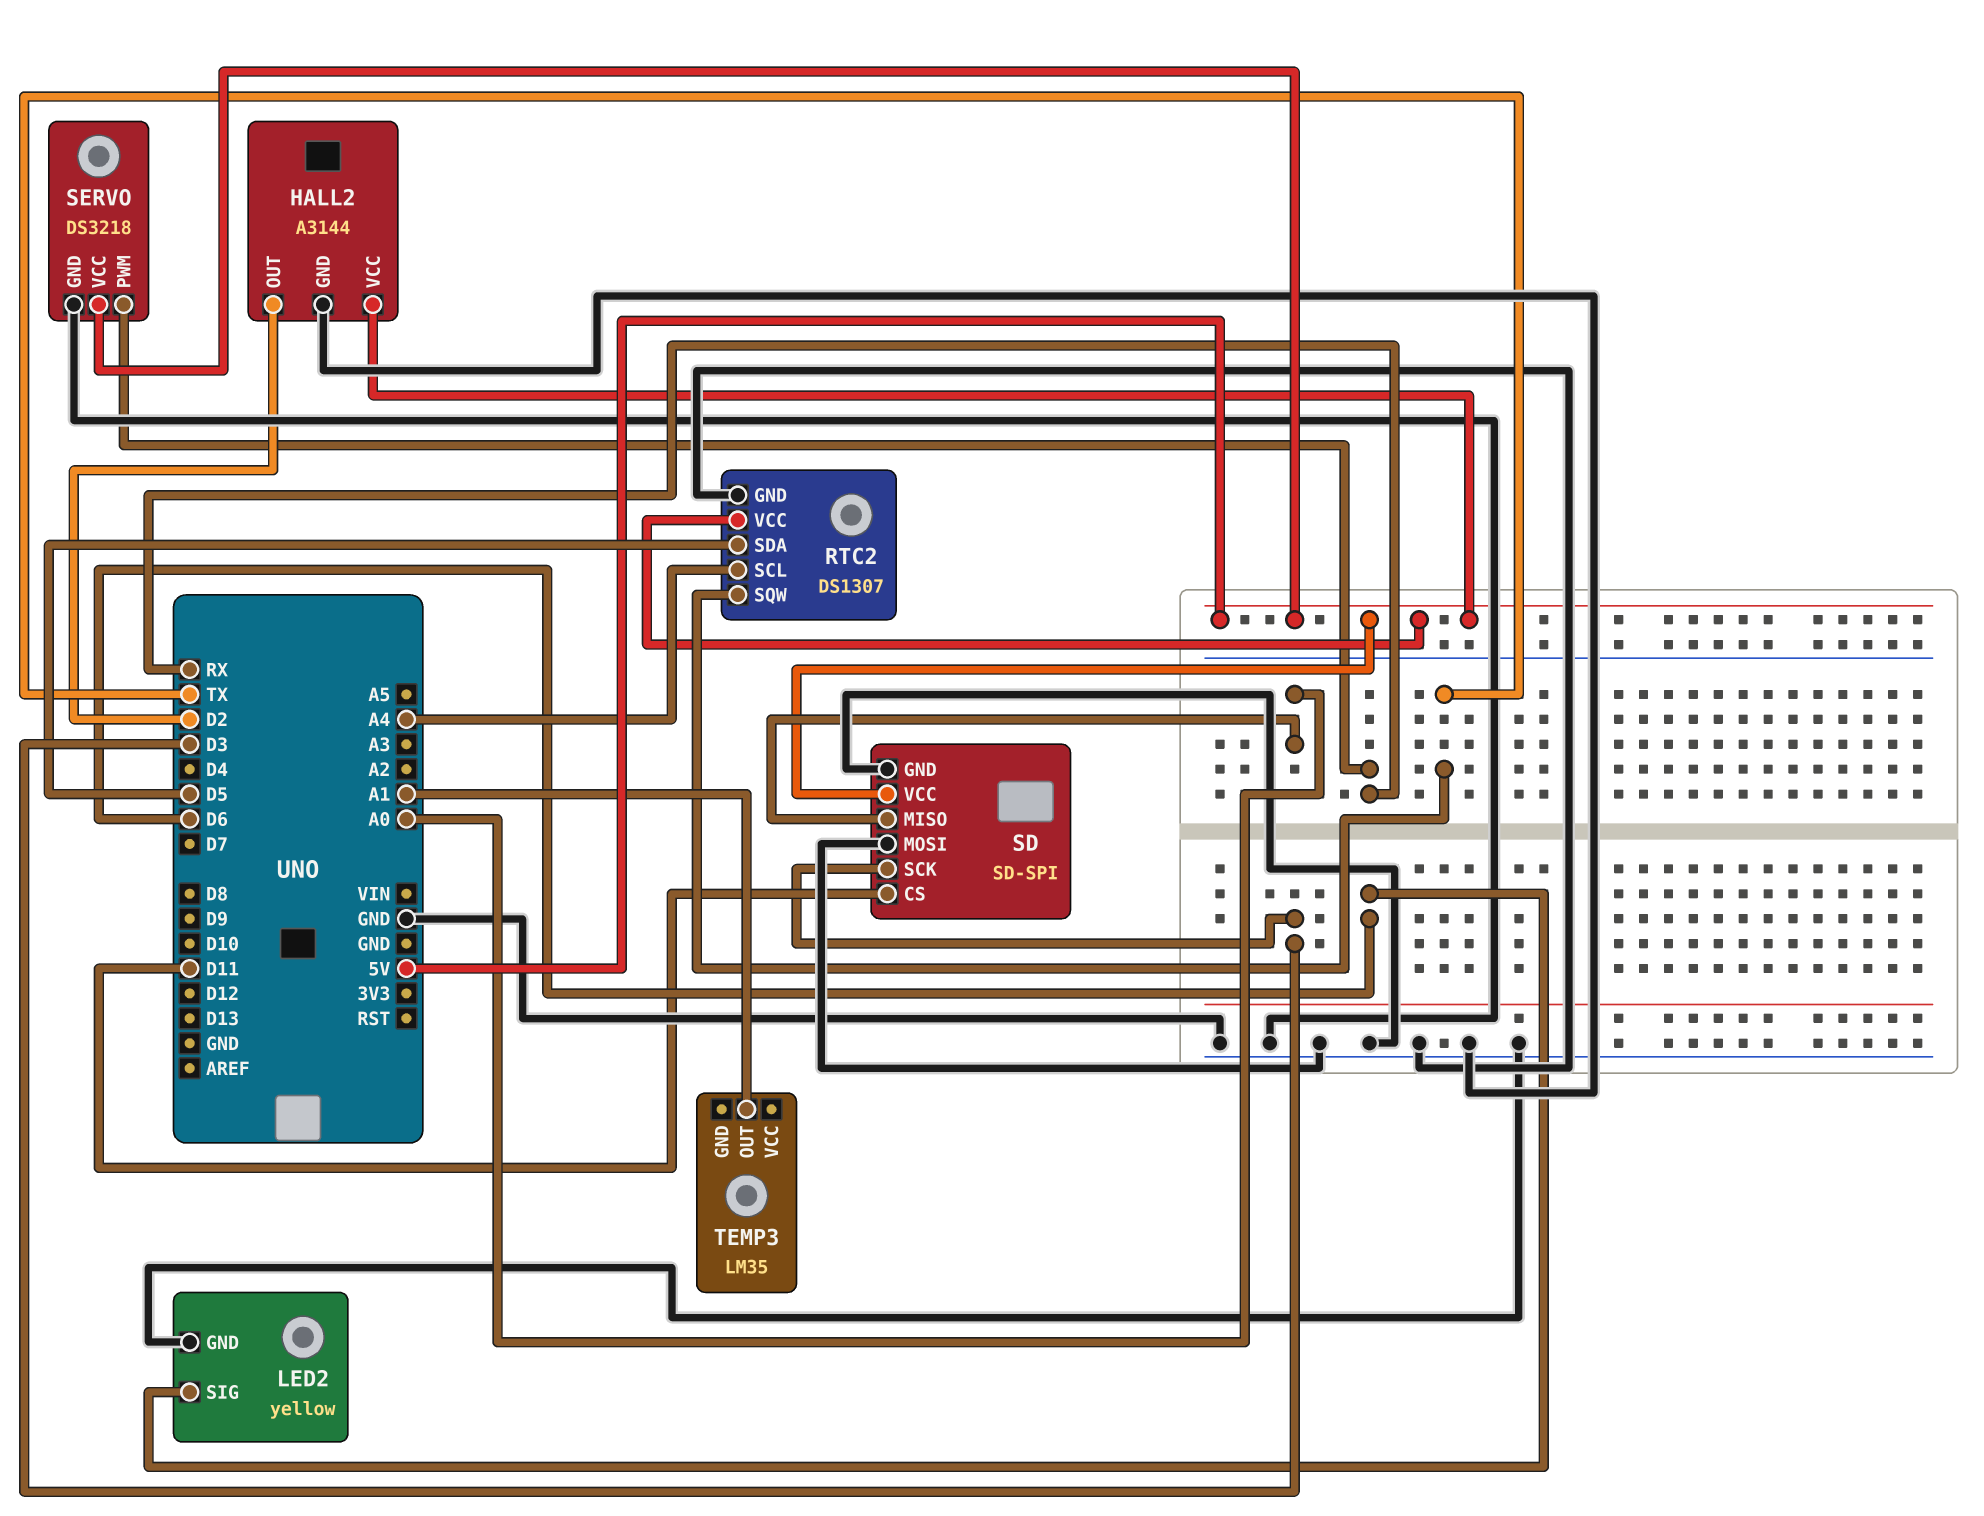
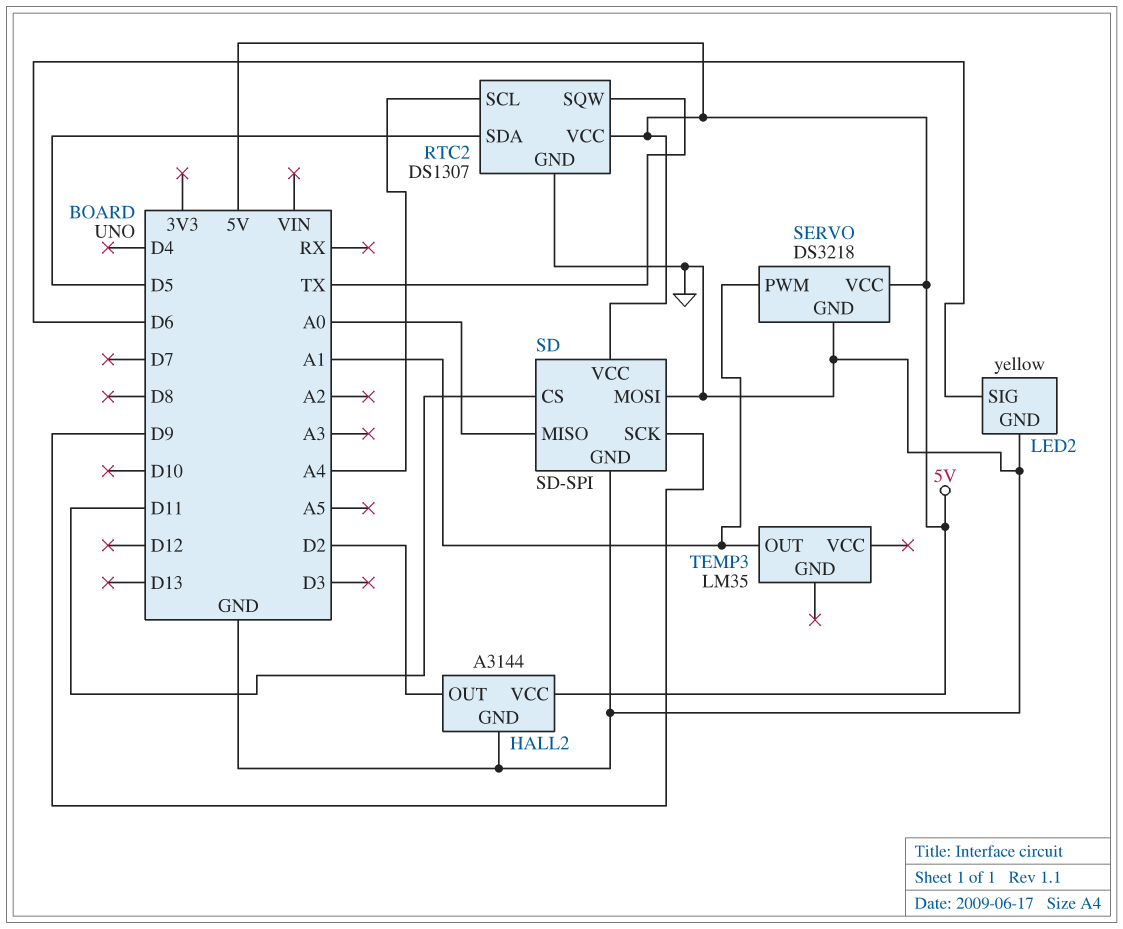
SD pin SCK: D3 -> D9
SERVO pin PWM: RX -> A1

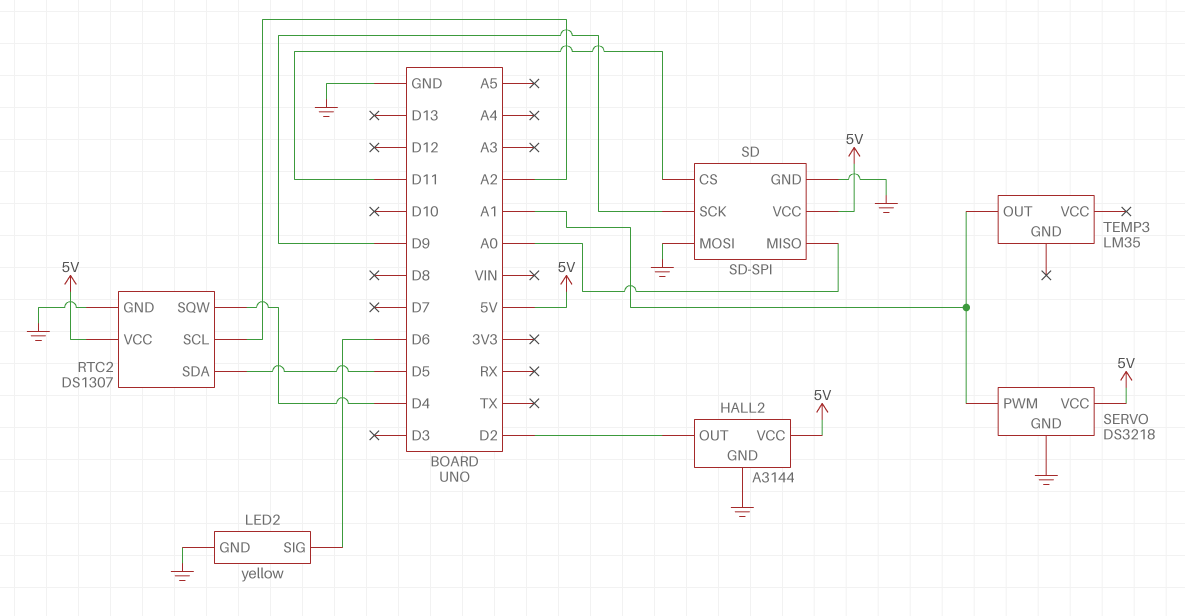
RTC2 pin SCL: A4 -> A2
RTC2 pin SQW: TX -> D4

